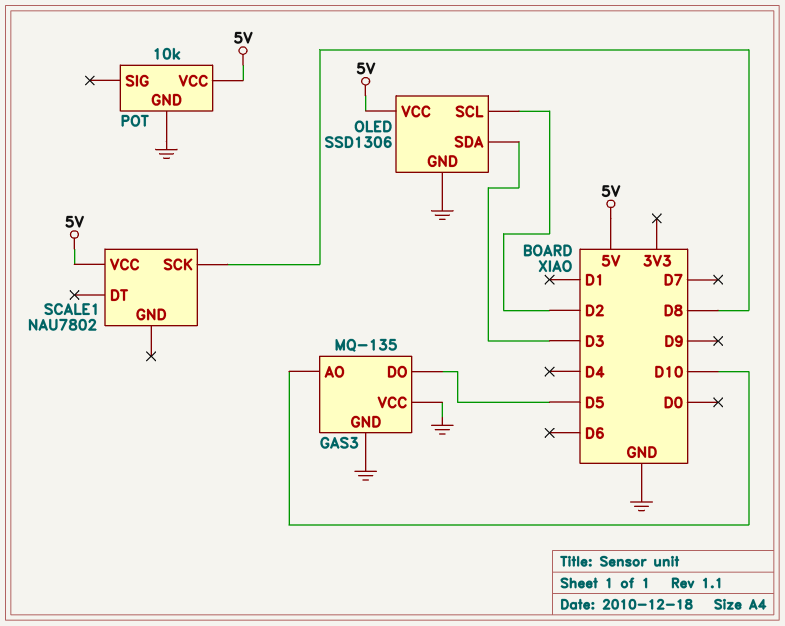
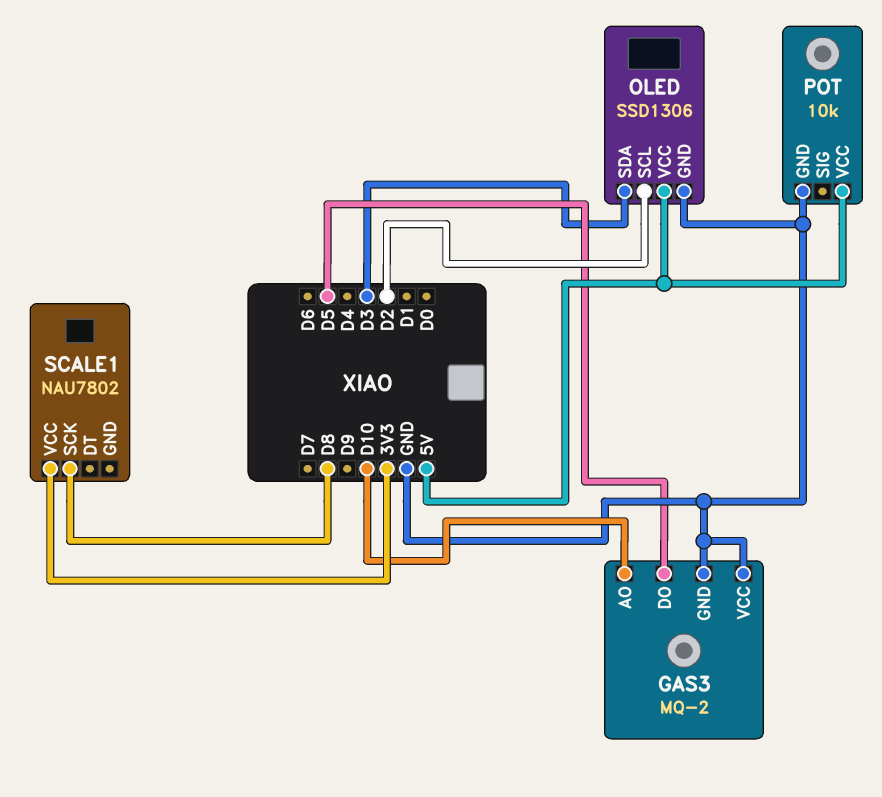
GAS3: MQ-135 -> MQ-2
SCALE1 pin VCC: 5V -> 3V3

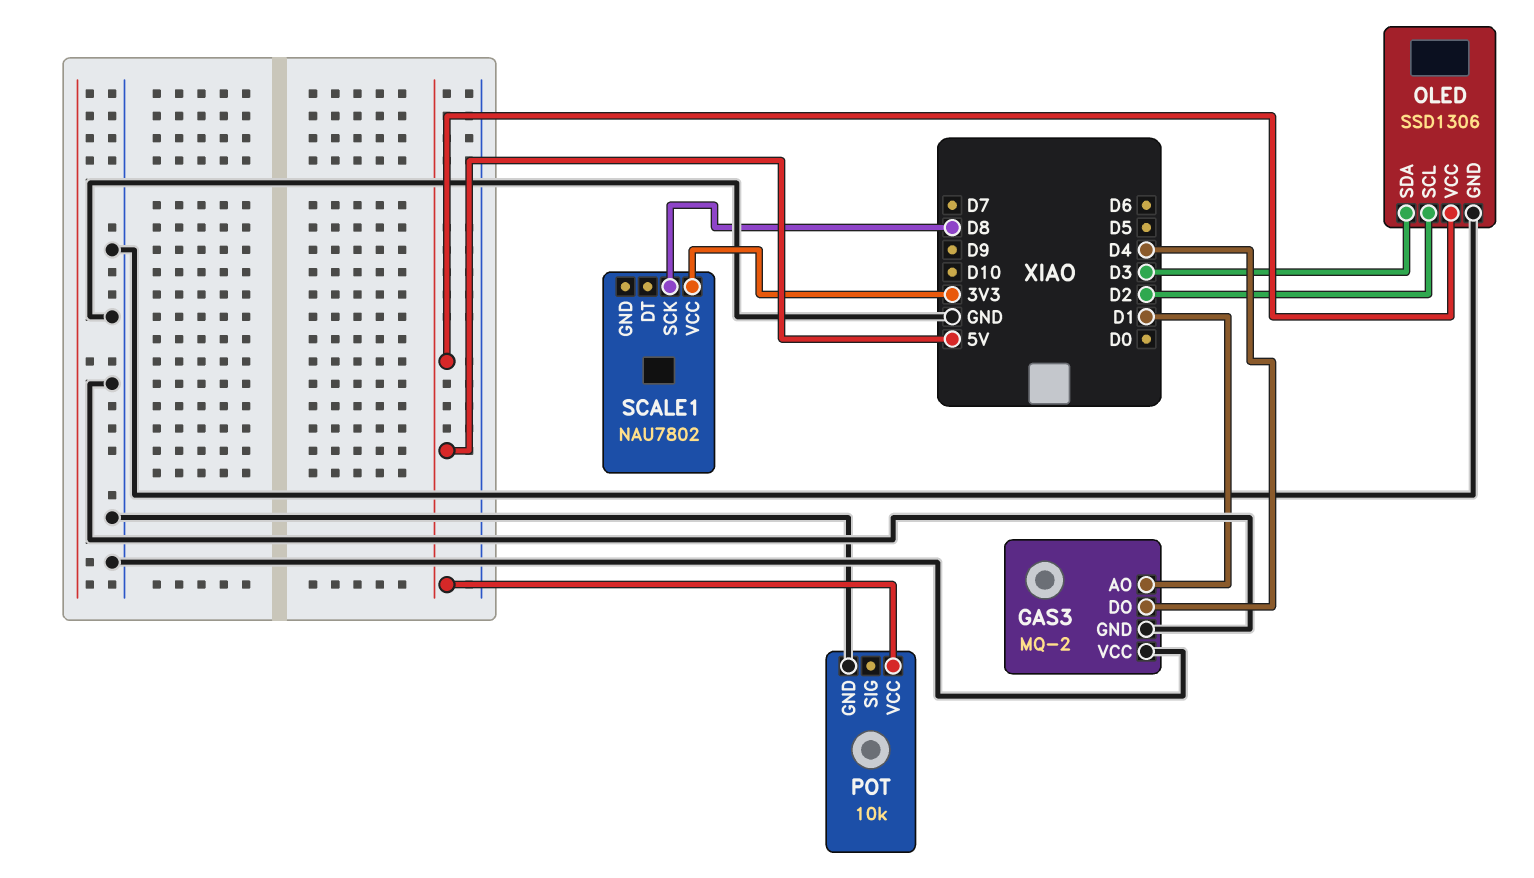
GAS3 pin AO: D10 -> D1
GAS3 pin DO: D5 -> D4

